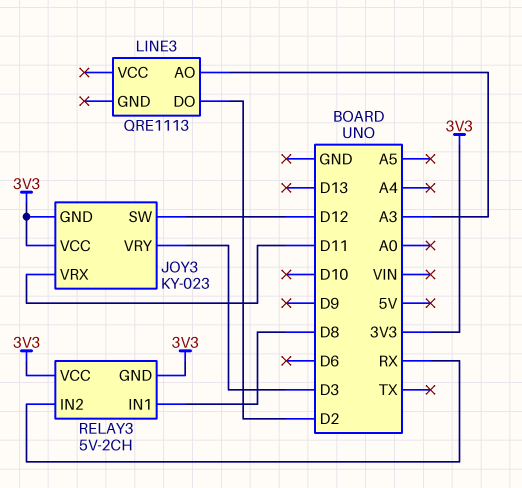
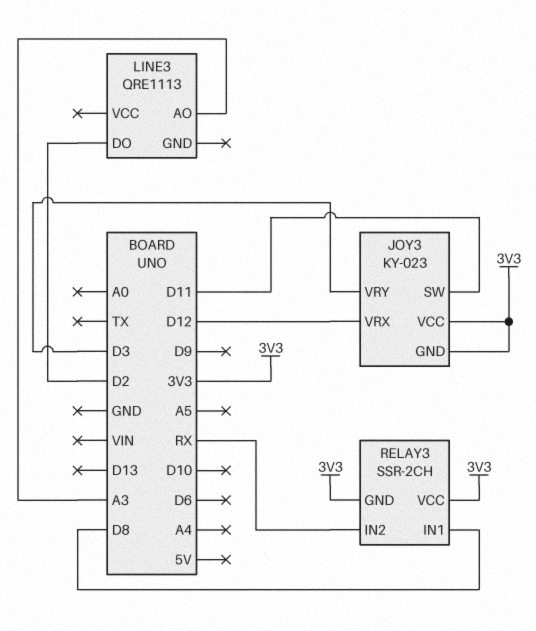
JOY3 pin SW: D12 -> D11
JOY3 pin VRX: D11 -> D12
RELAY3: 5V-2CH -> SSR-2CH

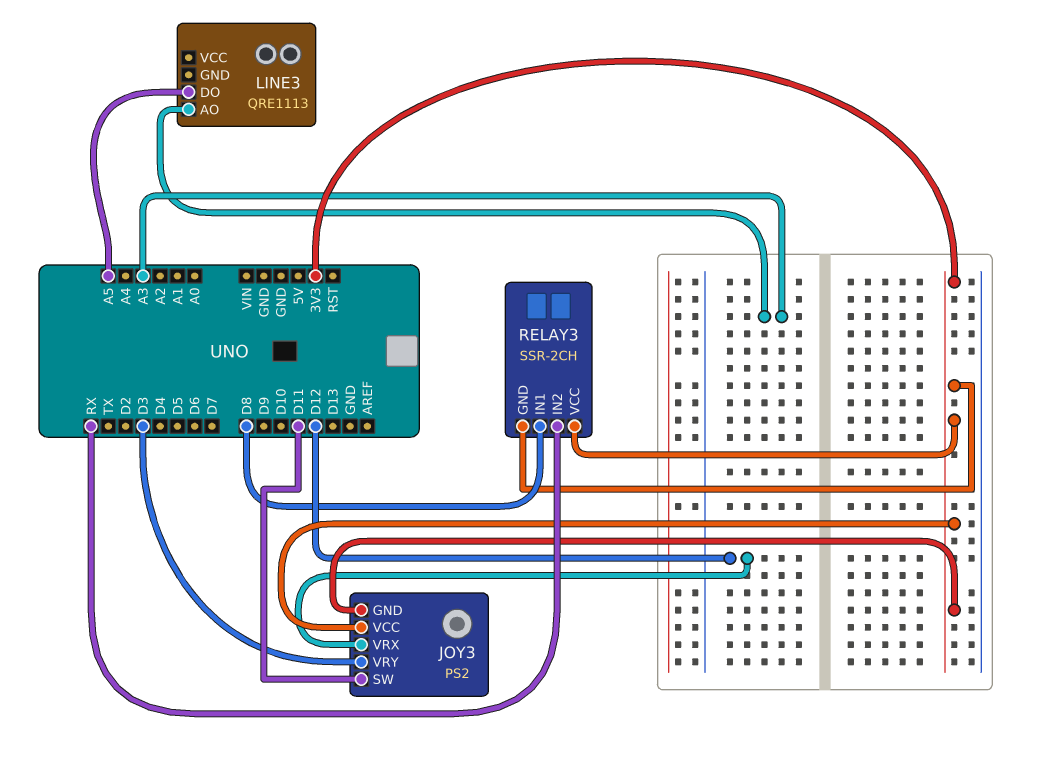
JOY3: KY-023 -> PS2
LINE3 pin DO: D2 -> A5

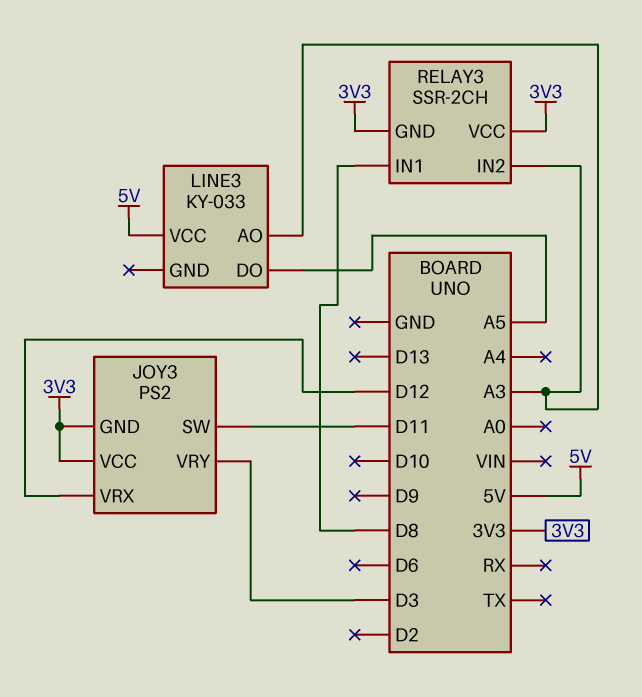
LINE3: QRE1113 -> KY-033
LINE3 pin VCC: none -> 5V
RELAY3 pin IN2: RX -> A3

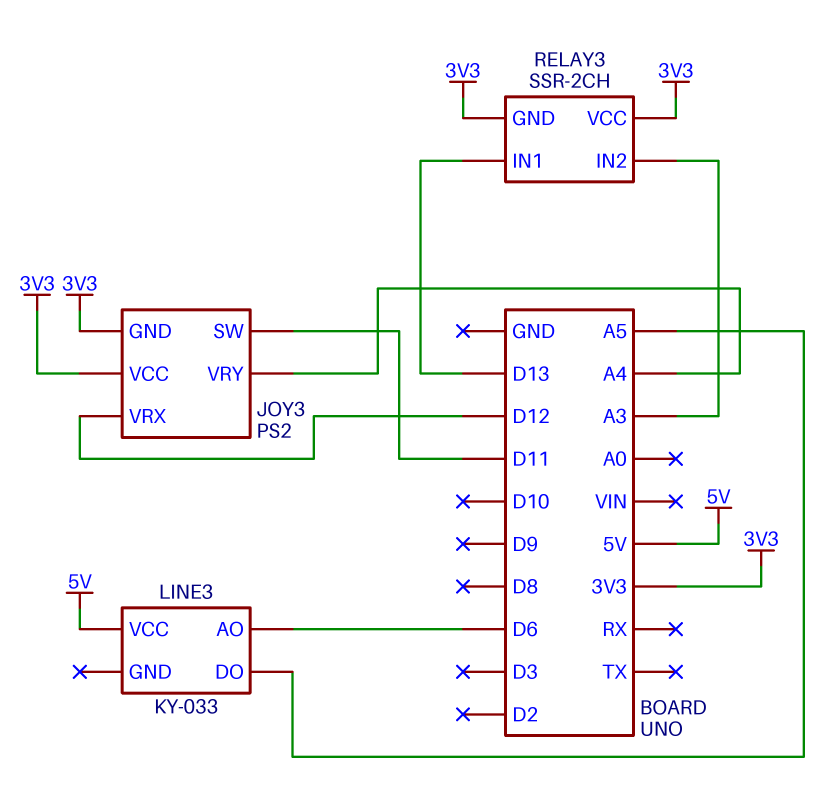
JOY3 pin VRY: D3 -> A4
LINE3 pin AO: A3 -> D6
RELAY3 pin IN1: D8 -> D13

